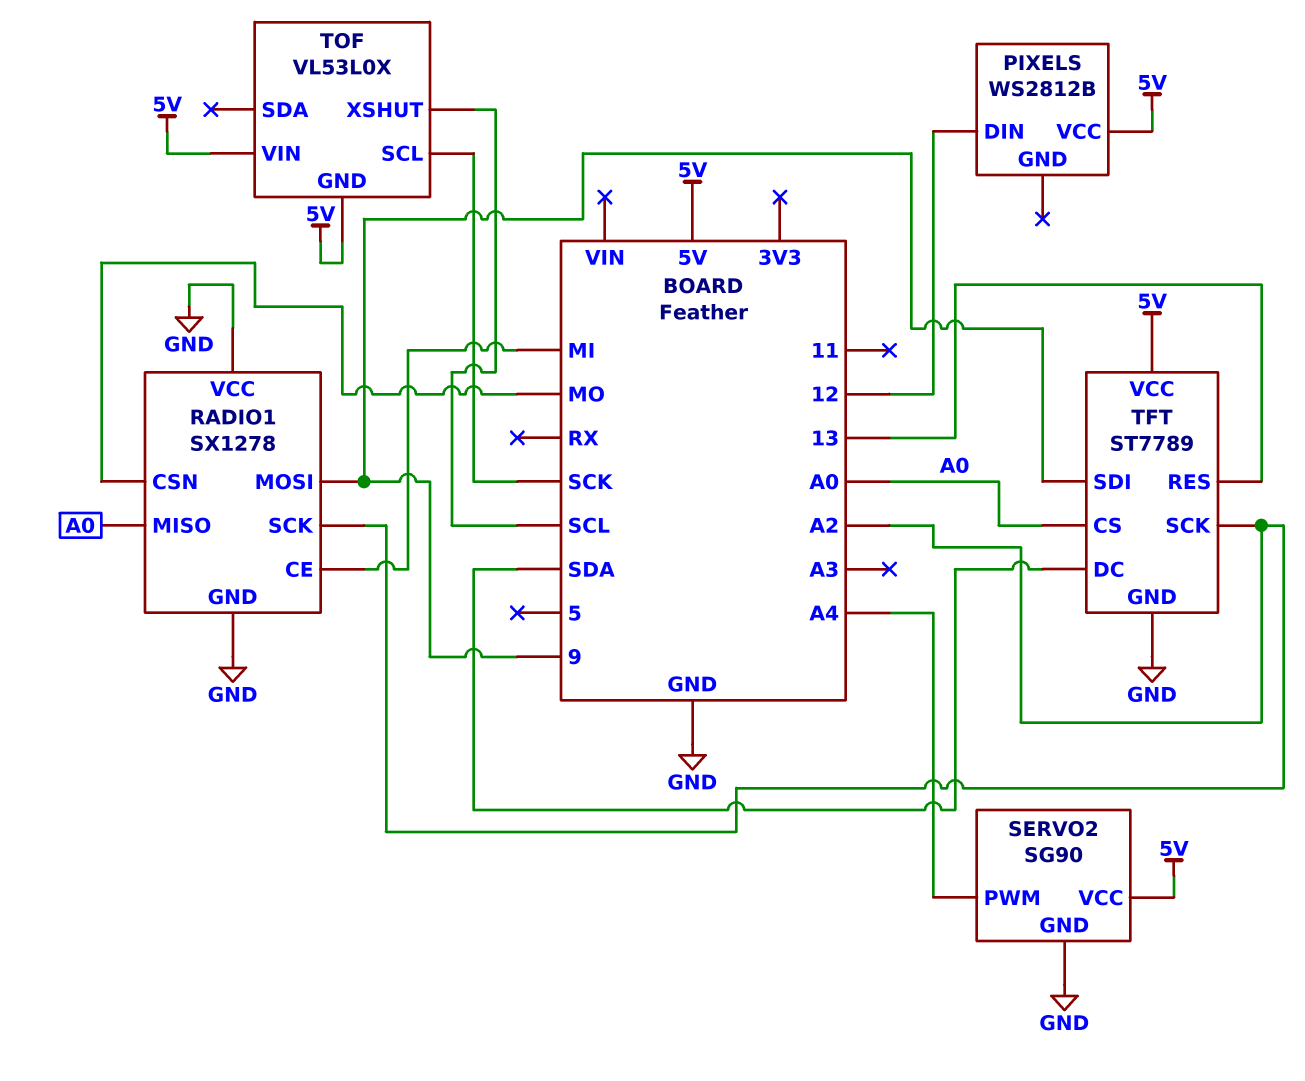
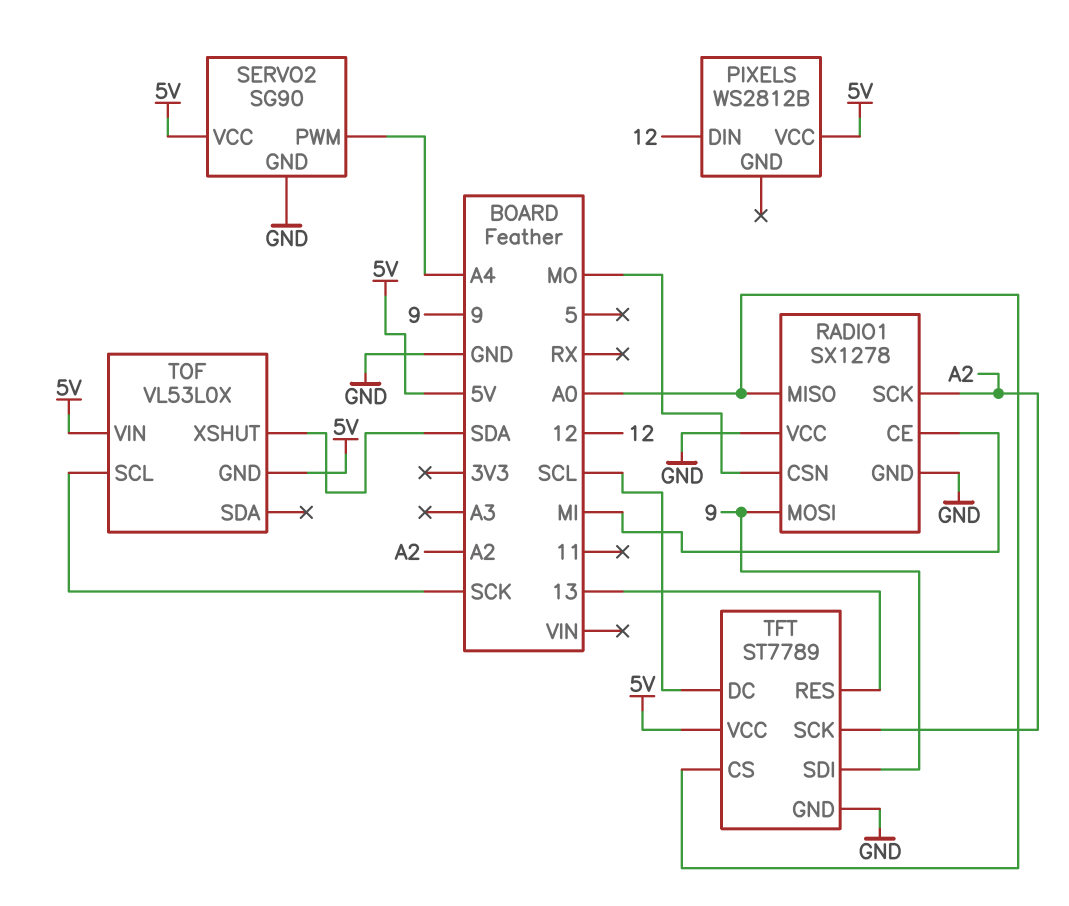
TFT pin DC: SDA -> SCL
TOF pin XSHUT: SCL -> SDA

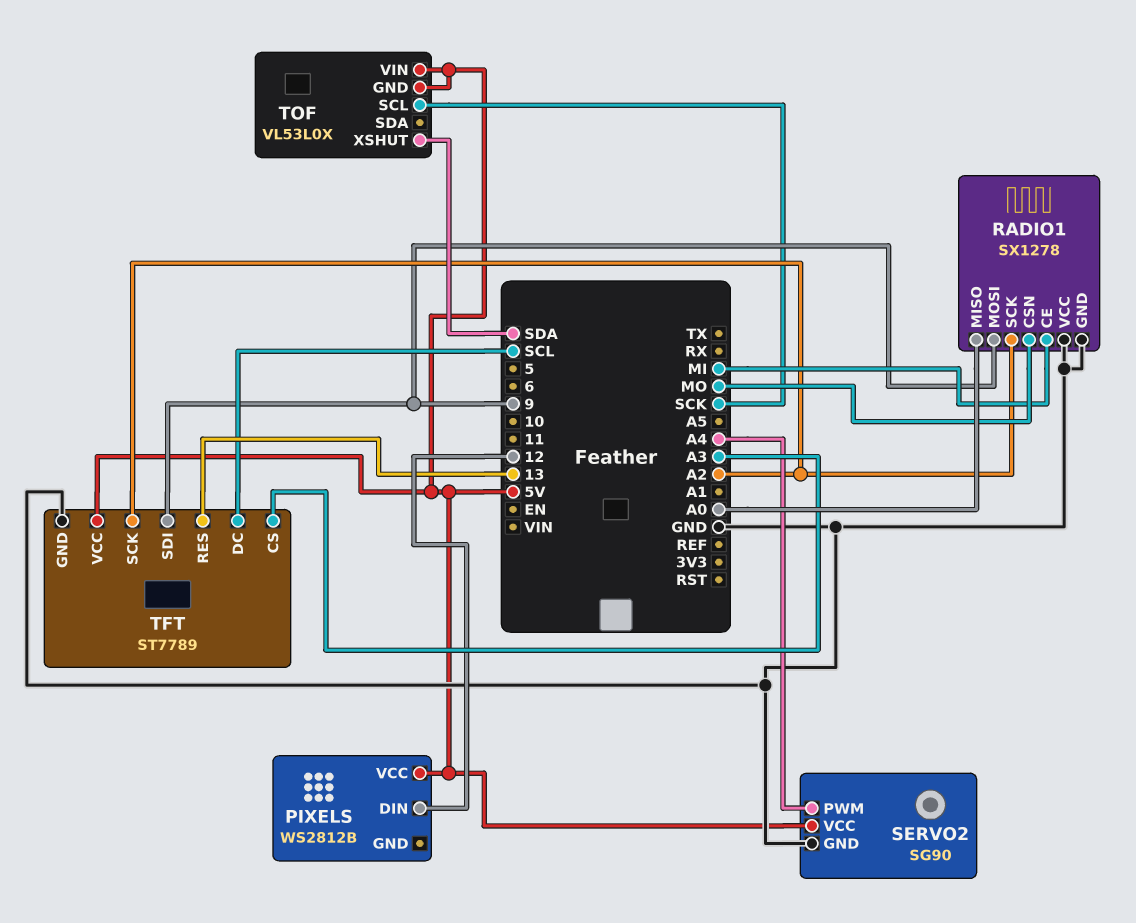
TFT pin CS: A0 -> A3

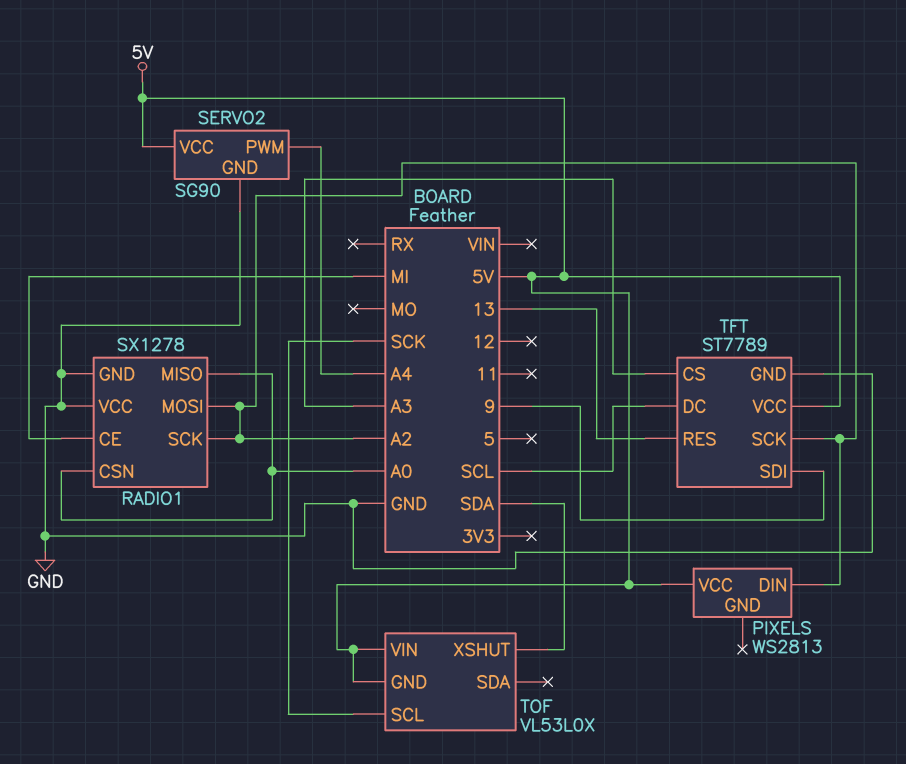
PIXELS: WS2812B -> WS2813
PIXELS pin DIN: 12 -> A2
RADIO1 pin CSN: MO -> A0
RADIO1 pin MOSI: 9 -> A2

